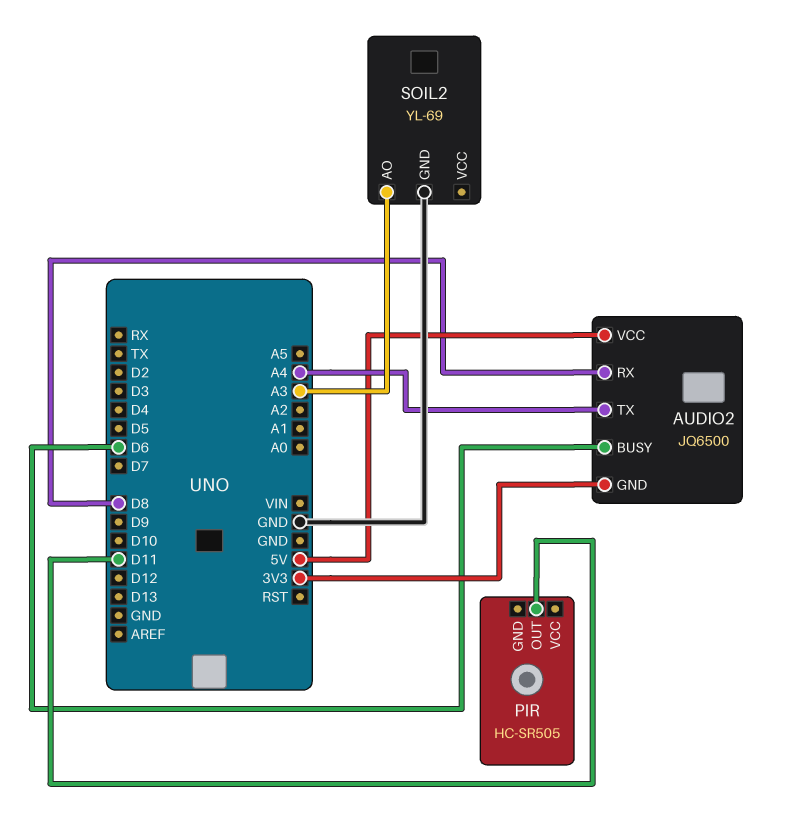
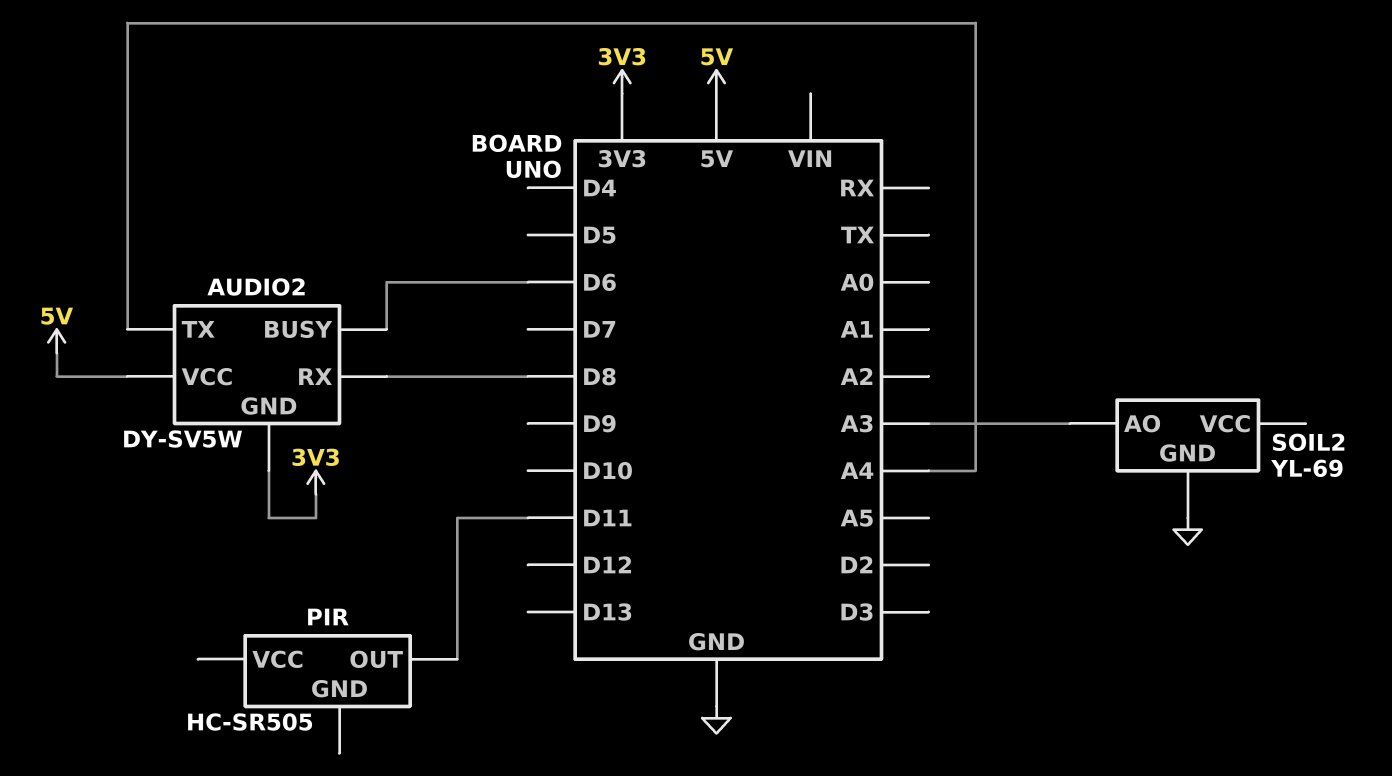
AUDIO2: JQ6500 -> DY-SV5W

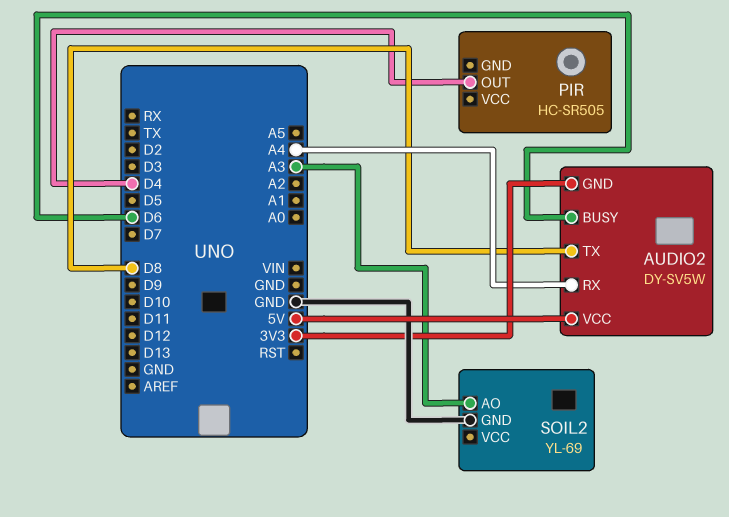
AUDIO2 pin RX: D8 -> A4
AUDIO2 pin TX: A4 -> D8
PIR pin OUT: D11 -> D4

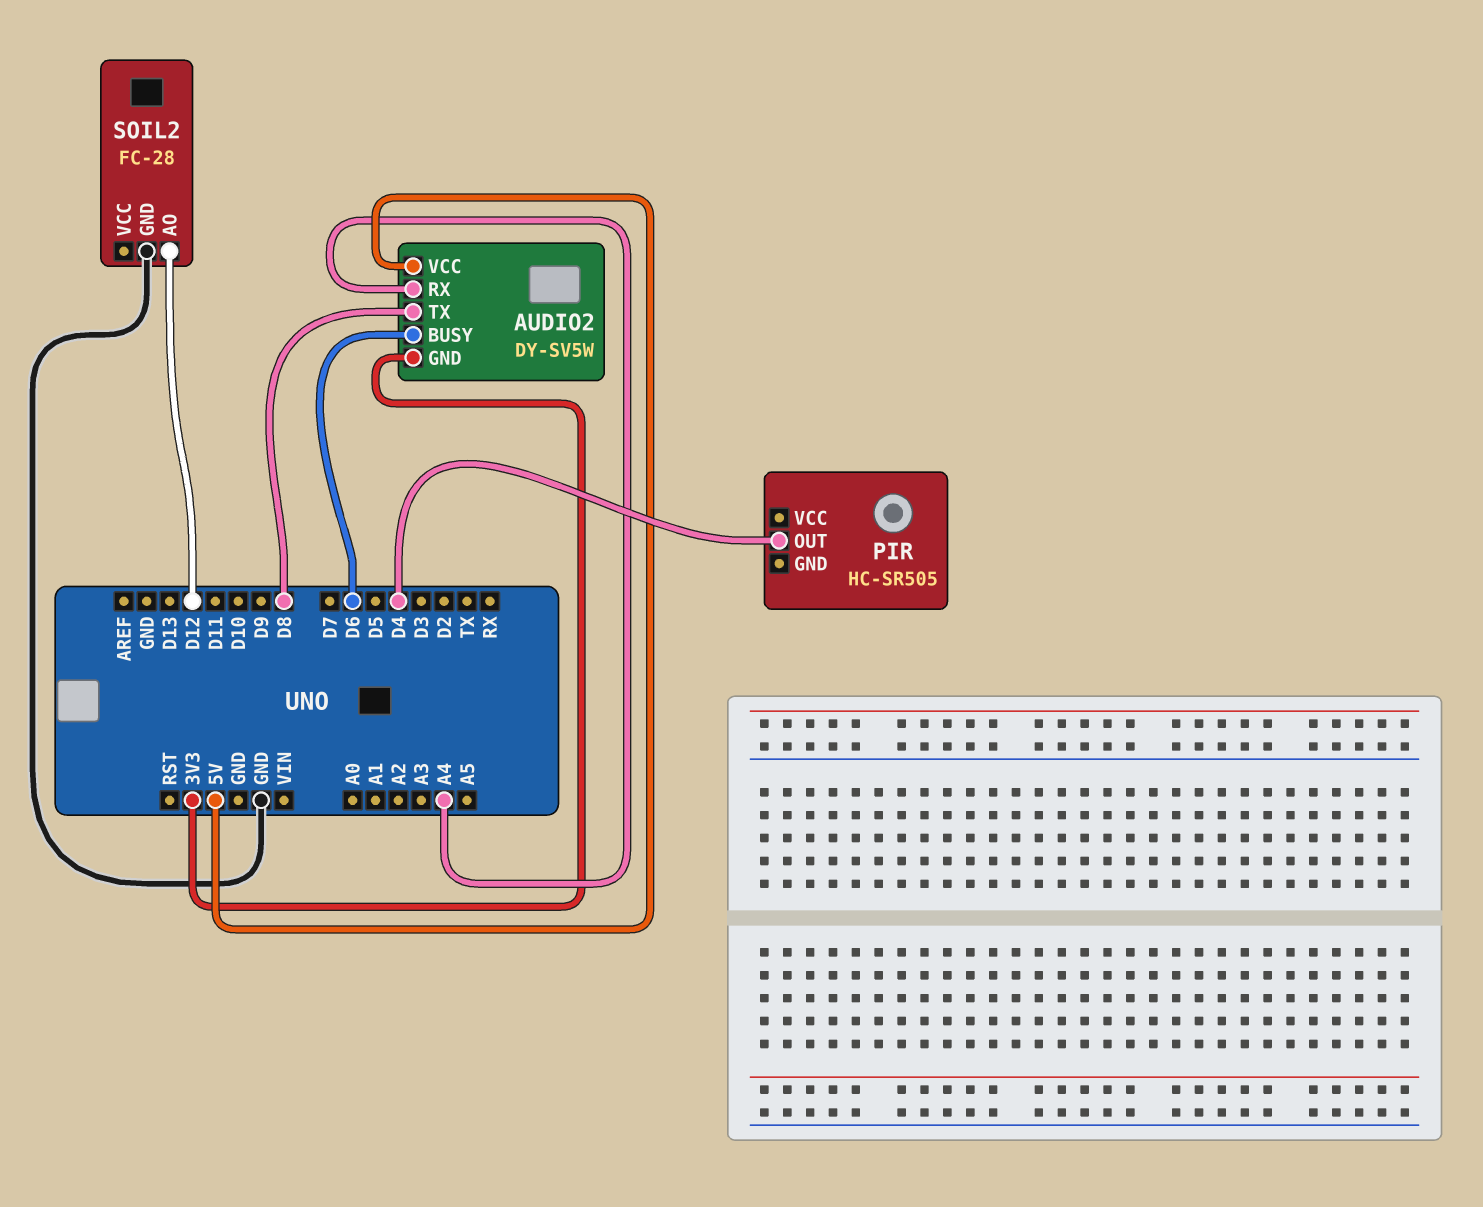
SOIL2: YL-69 -> FC-28
SOIL2 pin AO: A3 -> D12

